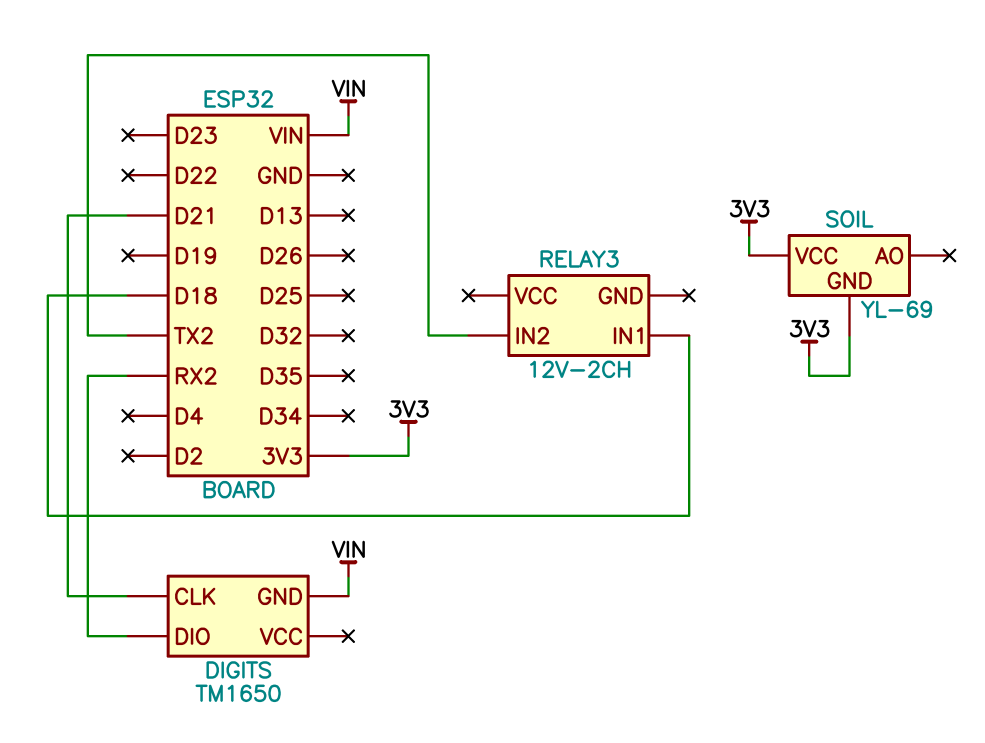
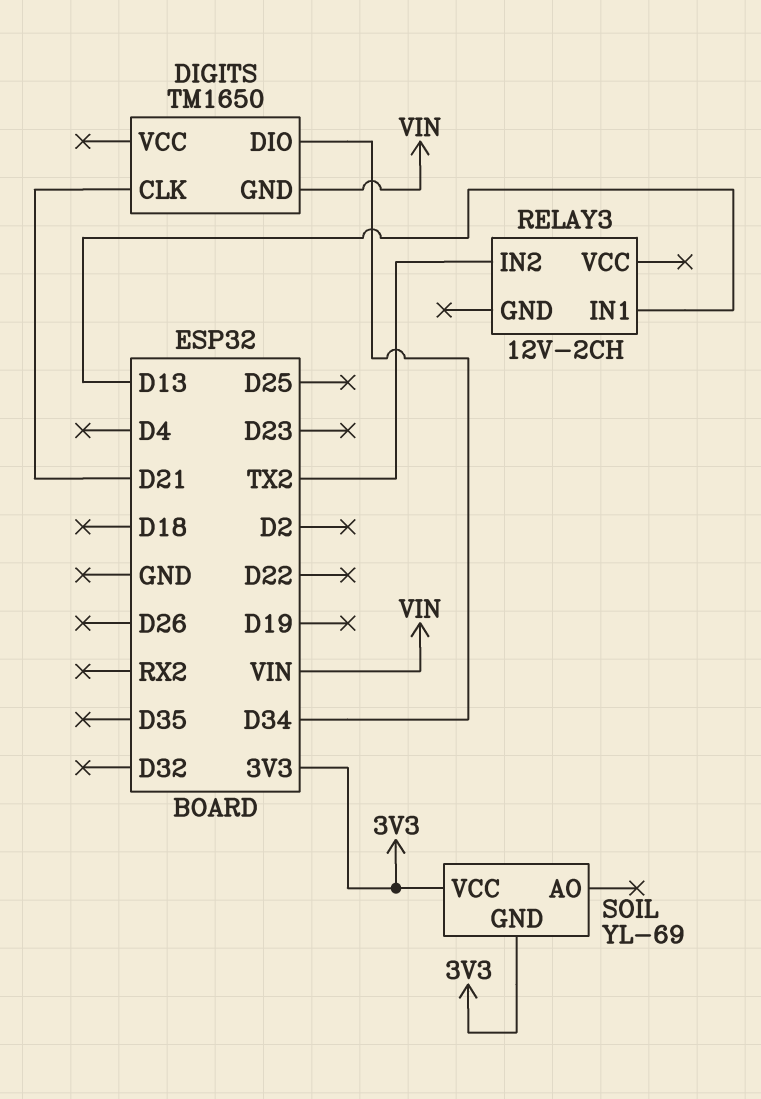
DIGITS pin DIO: RX2 -> D34
RELAY3 pin IN1: D18 -> D13

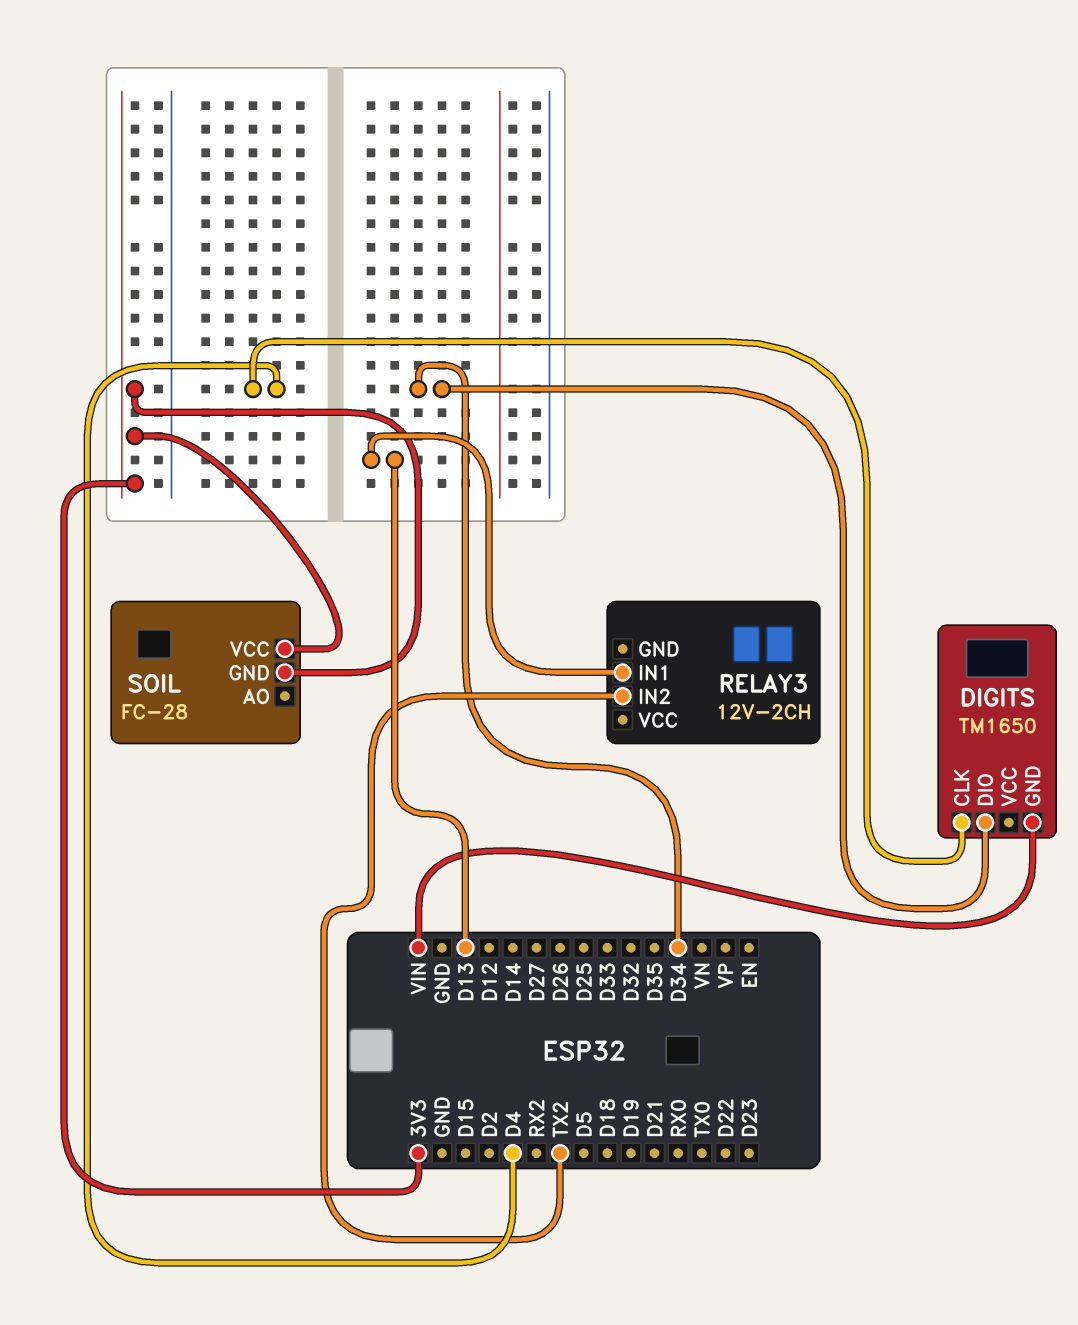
DIGITS pin CLK: D21 -> D4
SOIL: YL-69 -> FC-28

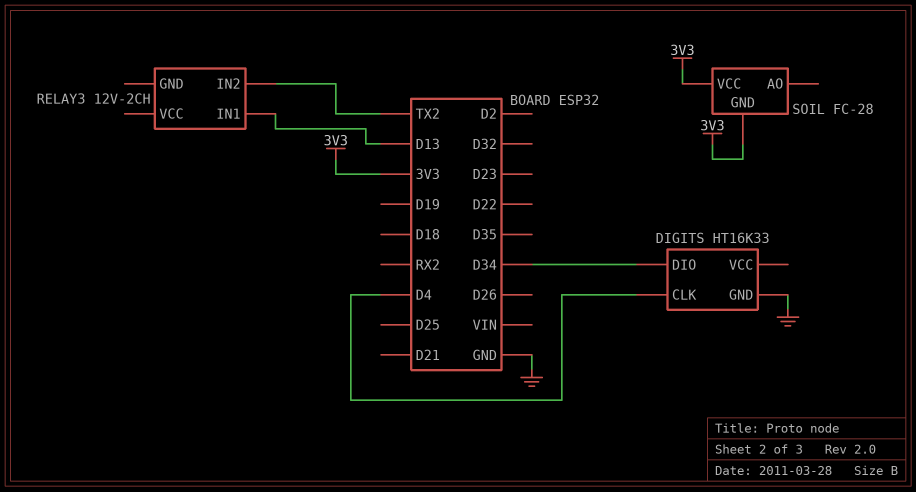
DIGITS: TM1650 -> HT16K33
DIGITS pin GND: VIN -> GND

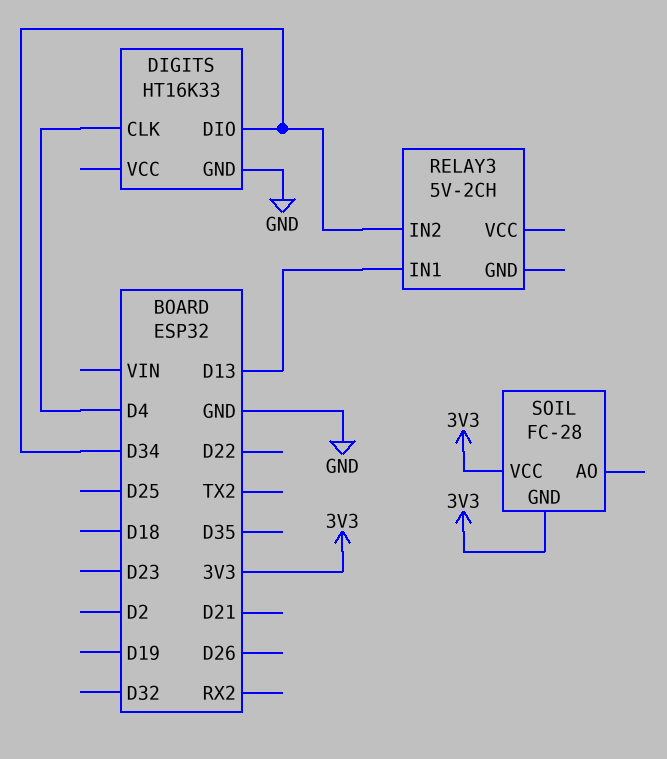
RELAY3: 12V-2CH -> 5V-2CH
RELAY3 pin IN2: TX2 -> D34

